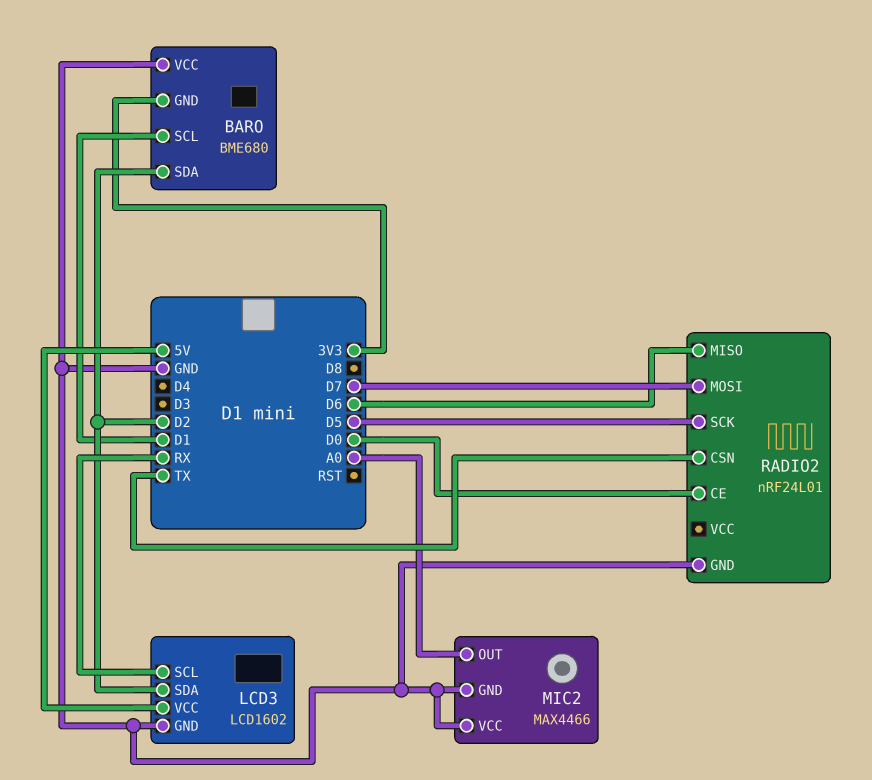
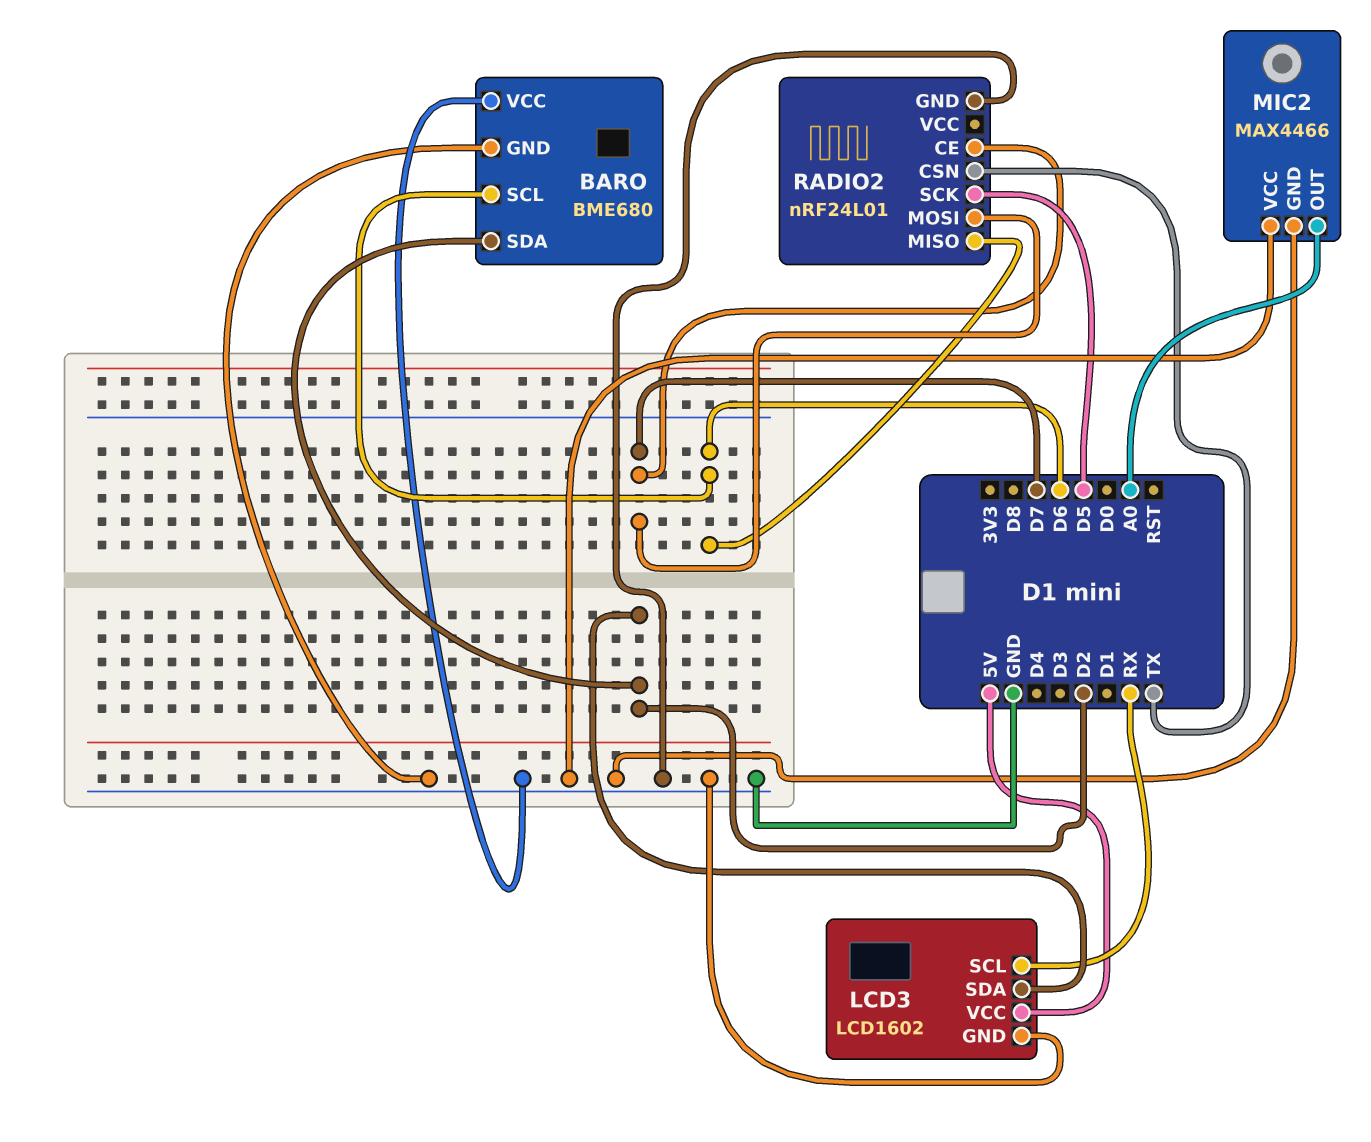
BARO pin GND: 3V3 -> GND
BARO pin SCL: D1 -> D6
RADIO2 pin CE: D0 -> D7

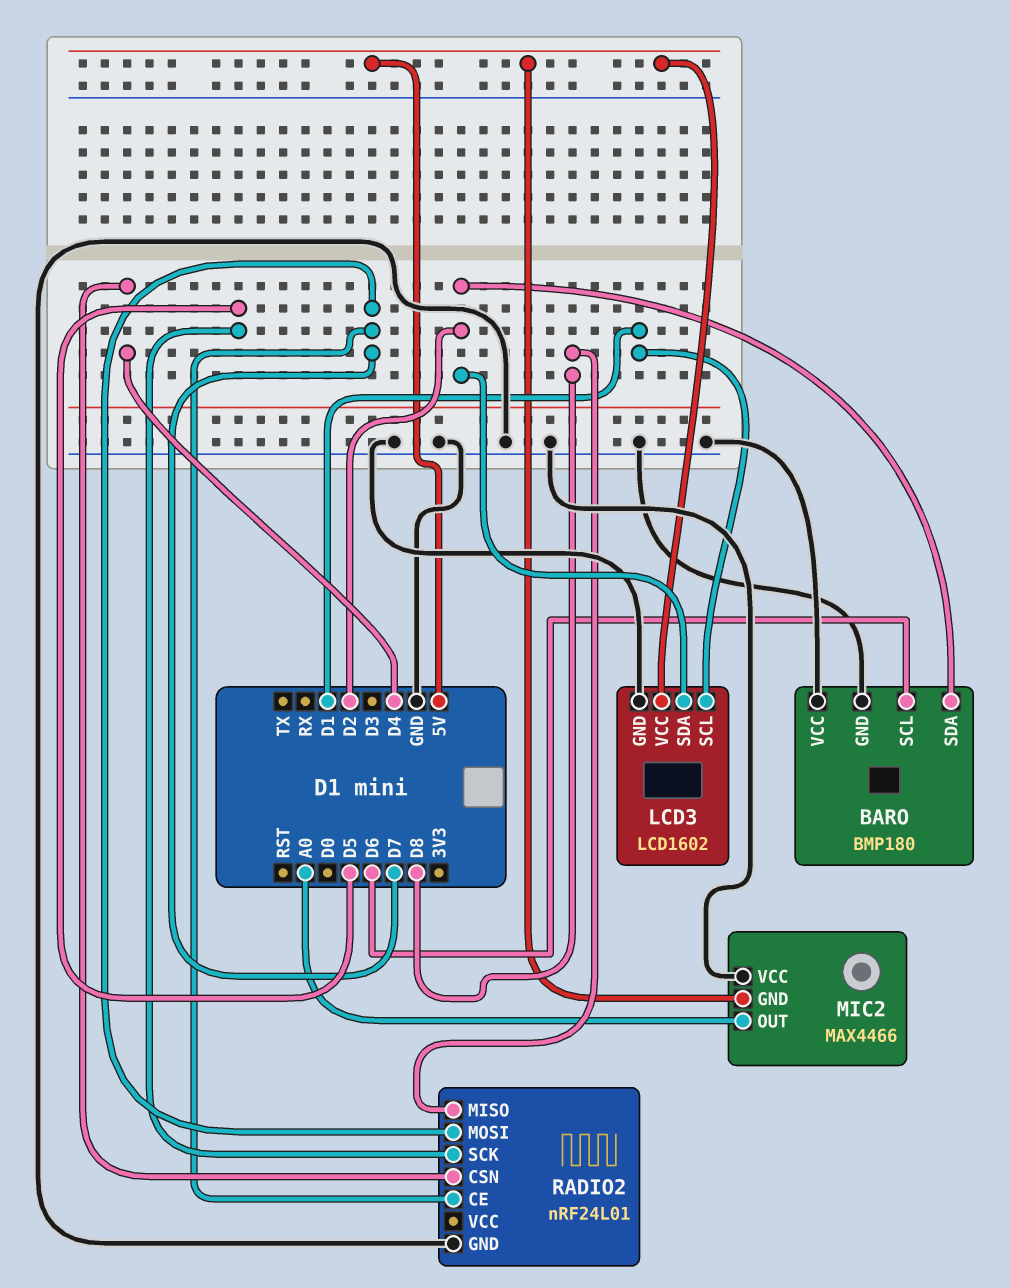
BARO: BME680 -> BMP180
LCD3 pin SCL: RX -> D1
MIC2 pin GND: GND -> 5V
RADIO2 pin CSN: TX -> D4
RADIO2 pin MISO: D6 -> D8

